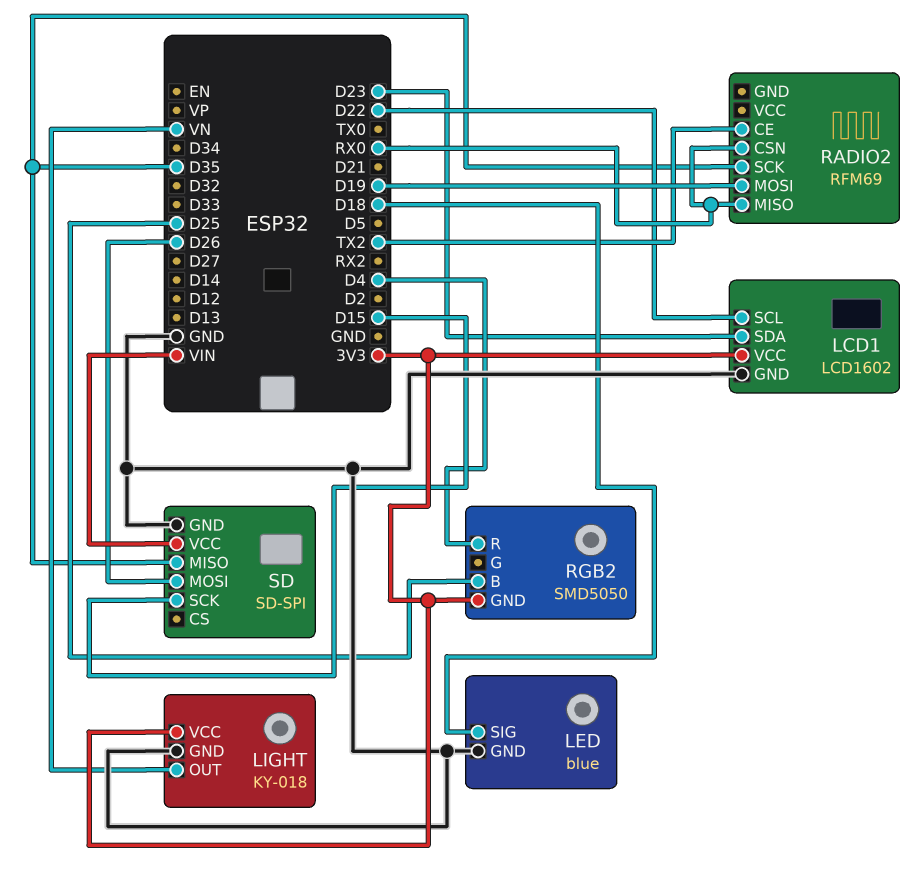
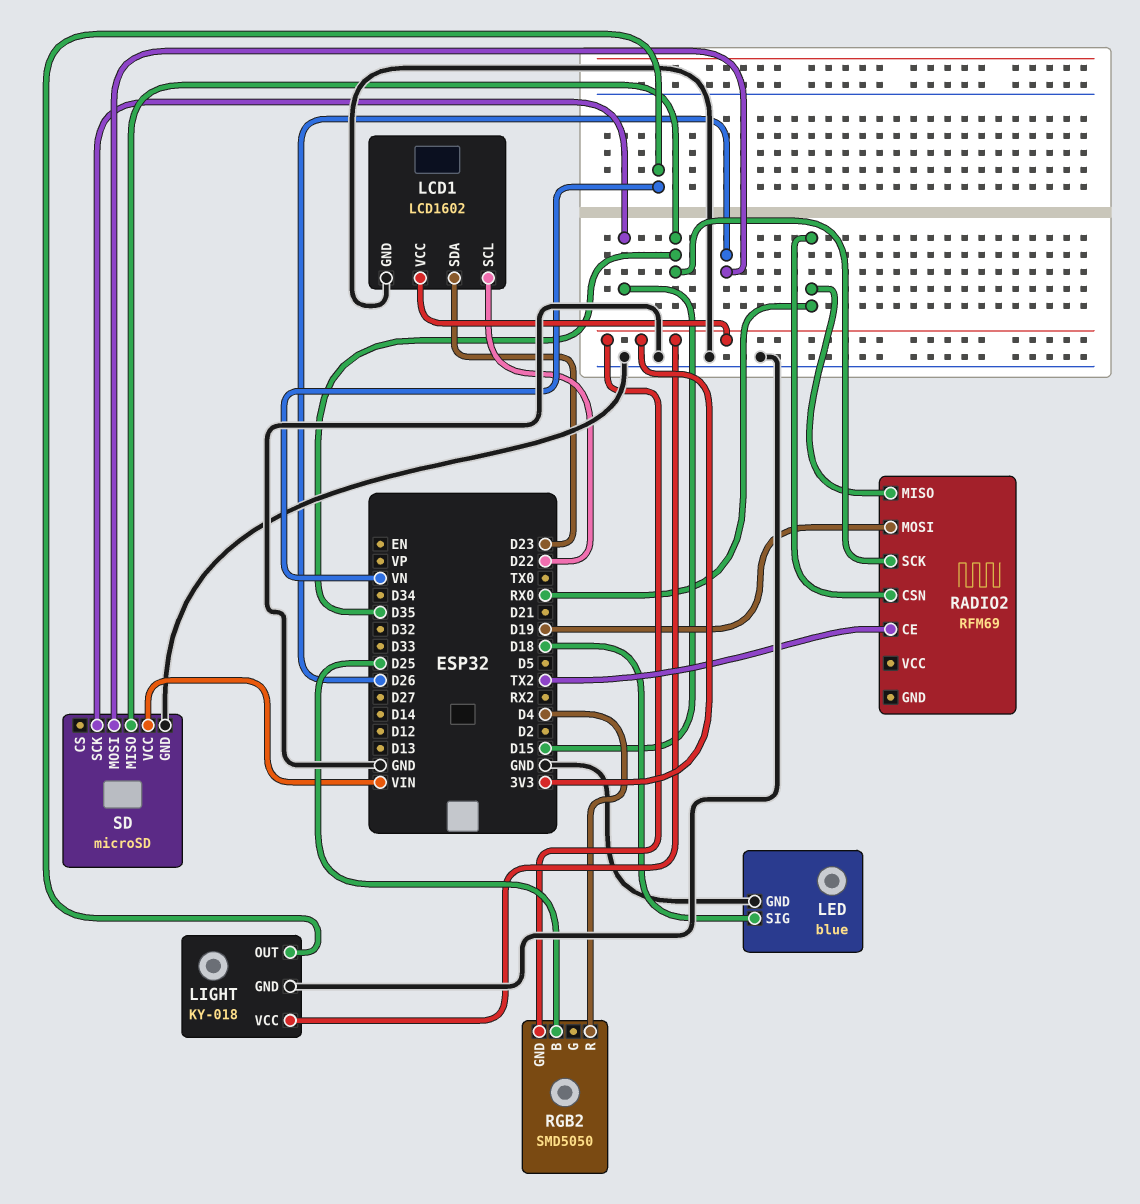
SD: SD-SPI -> microSD

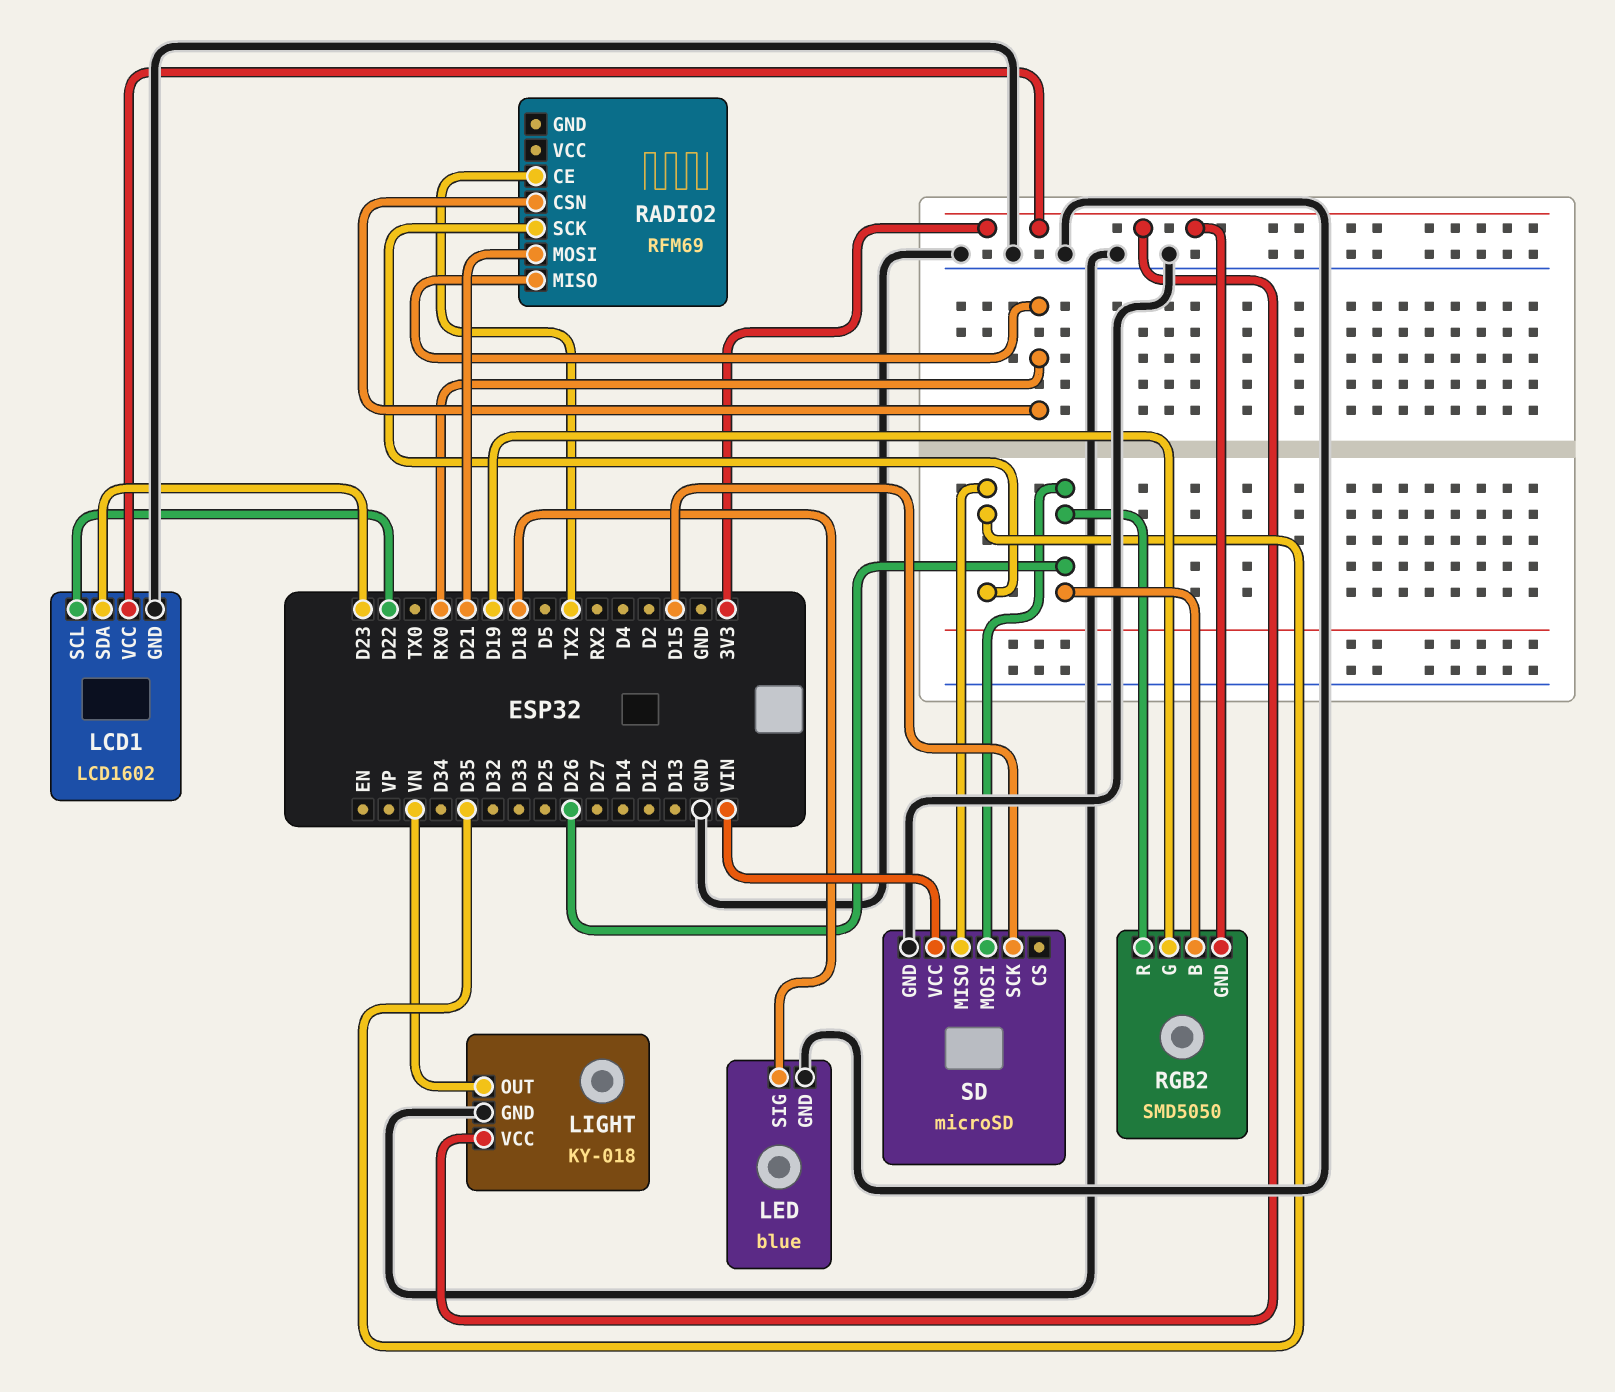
RADIO2 pin MOSI: D19 -> D21
RGB2 pin B: D25 -> D26
RGB2 pin G: none -> D19
RGB2 pin R: D4 -> D26

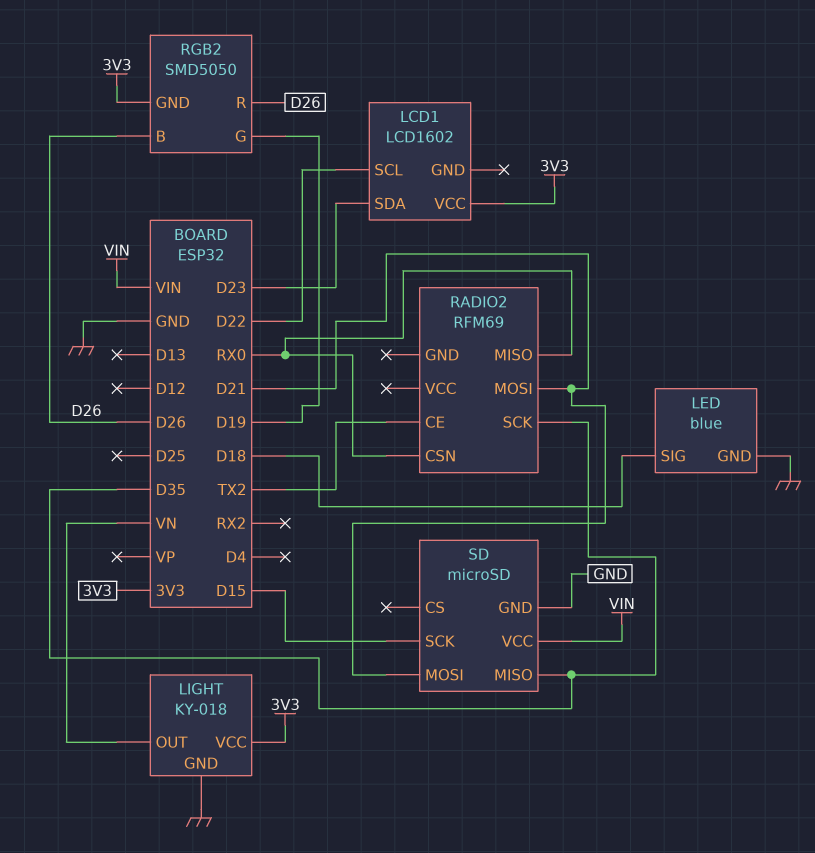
LCD1 pin GND: GND -> none
SD pin MOSI: D26 -> D21

